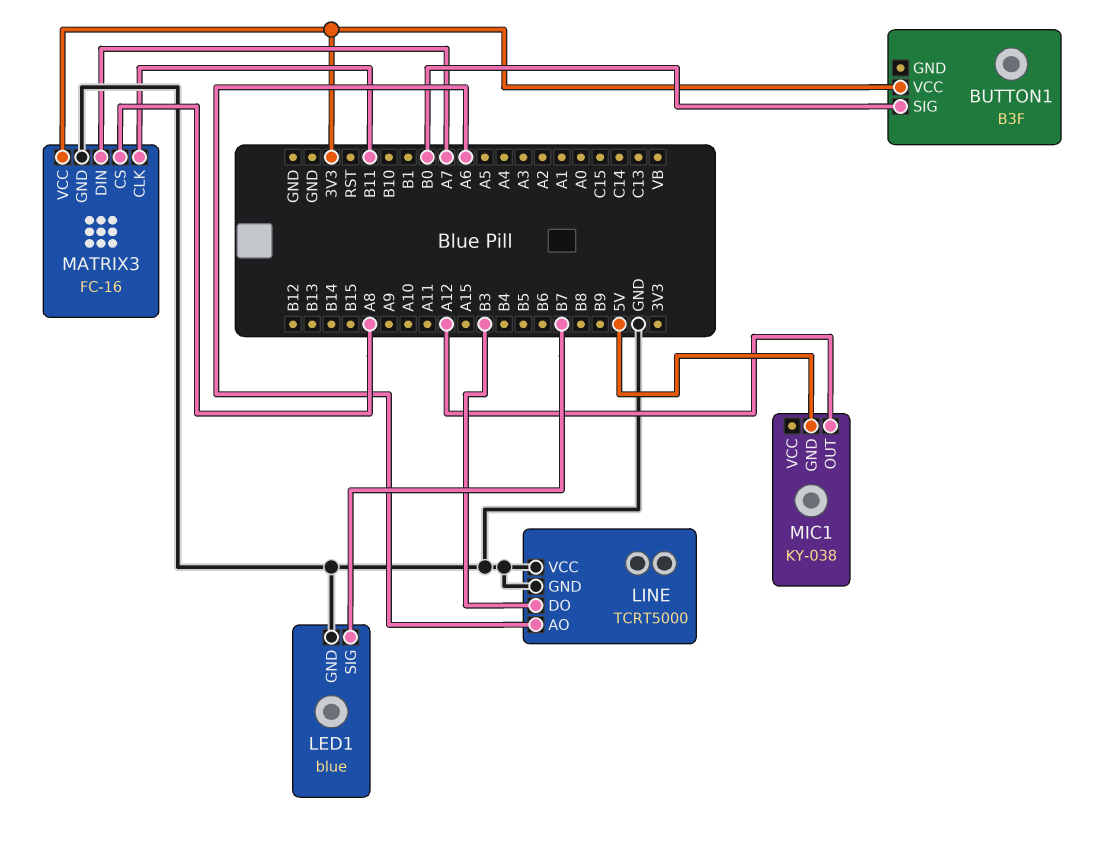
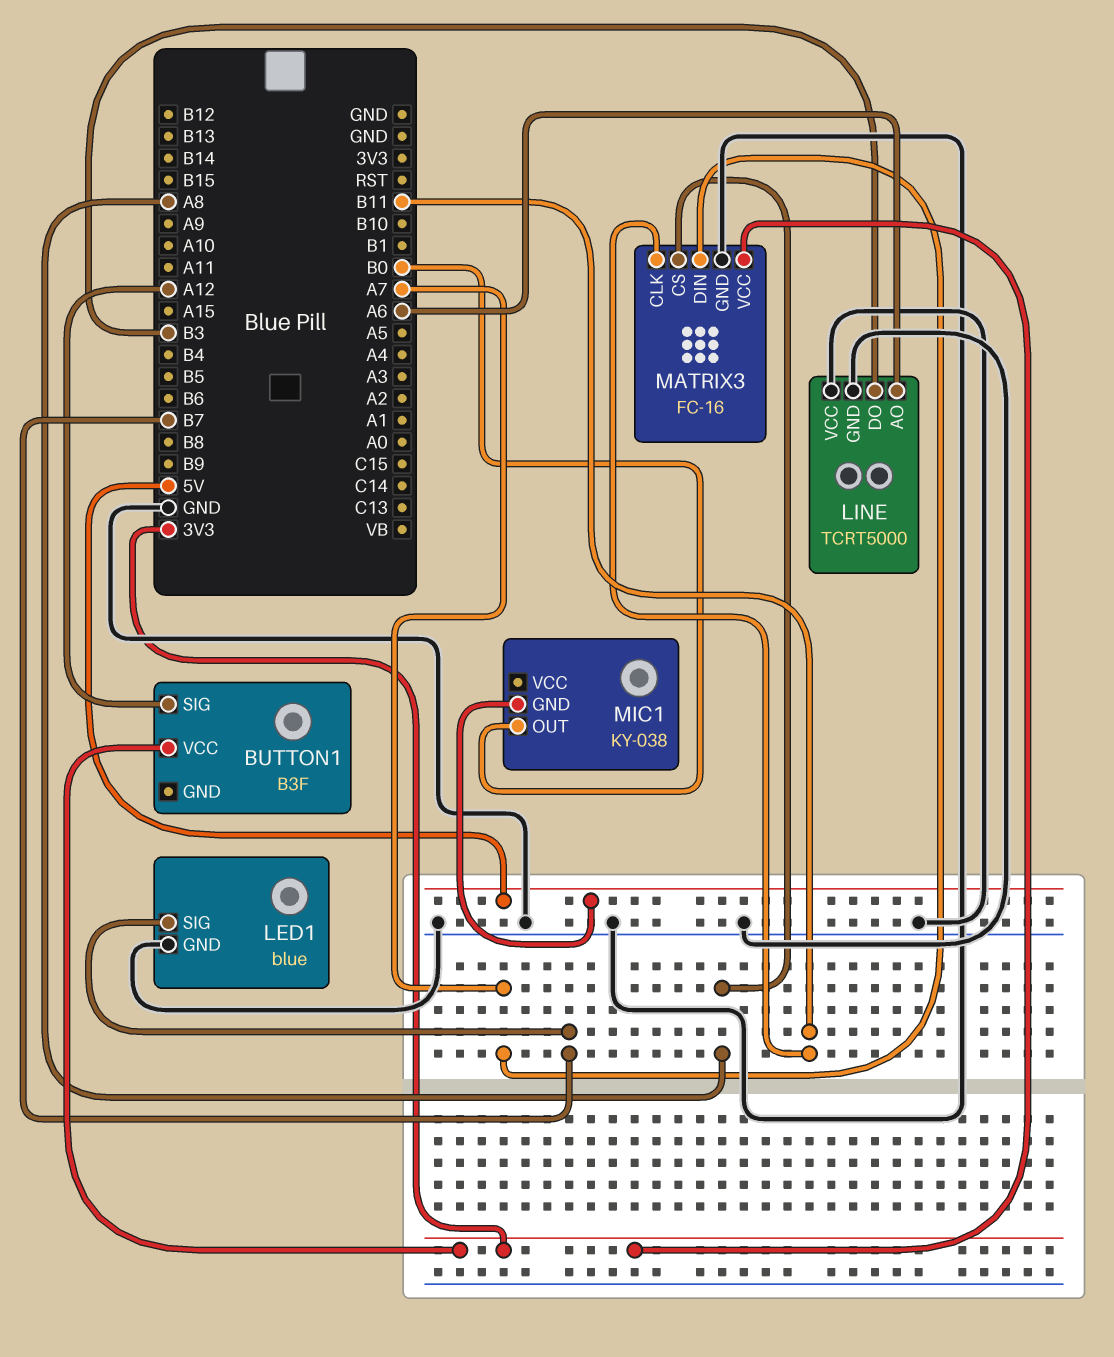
BUTTON1 pin SIG: B0 -> A12
MIC1 pin OUT: A12 -> B0

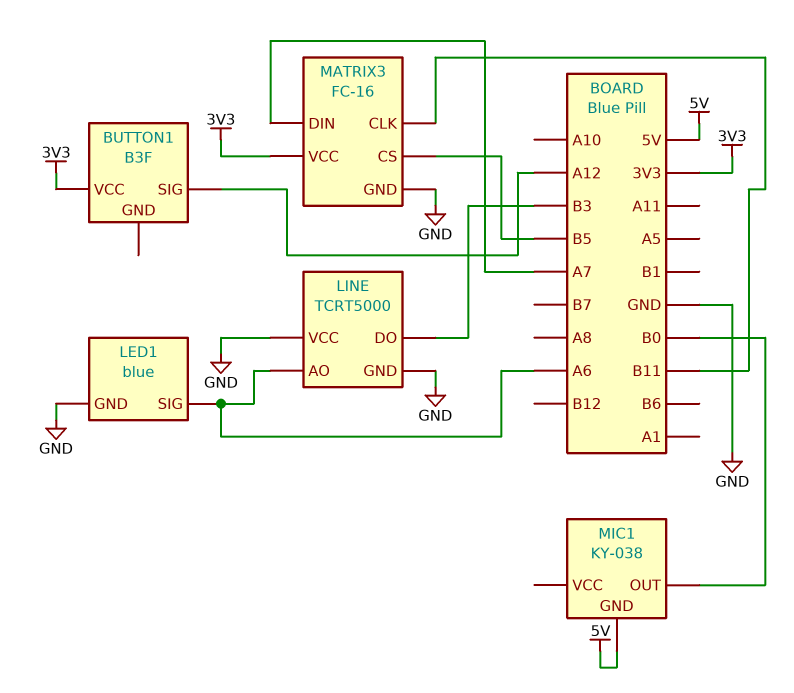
LED1 pin SIG: B7 -> A6
MATRIX3 pin CS: A8 -> B5

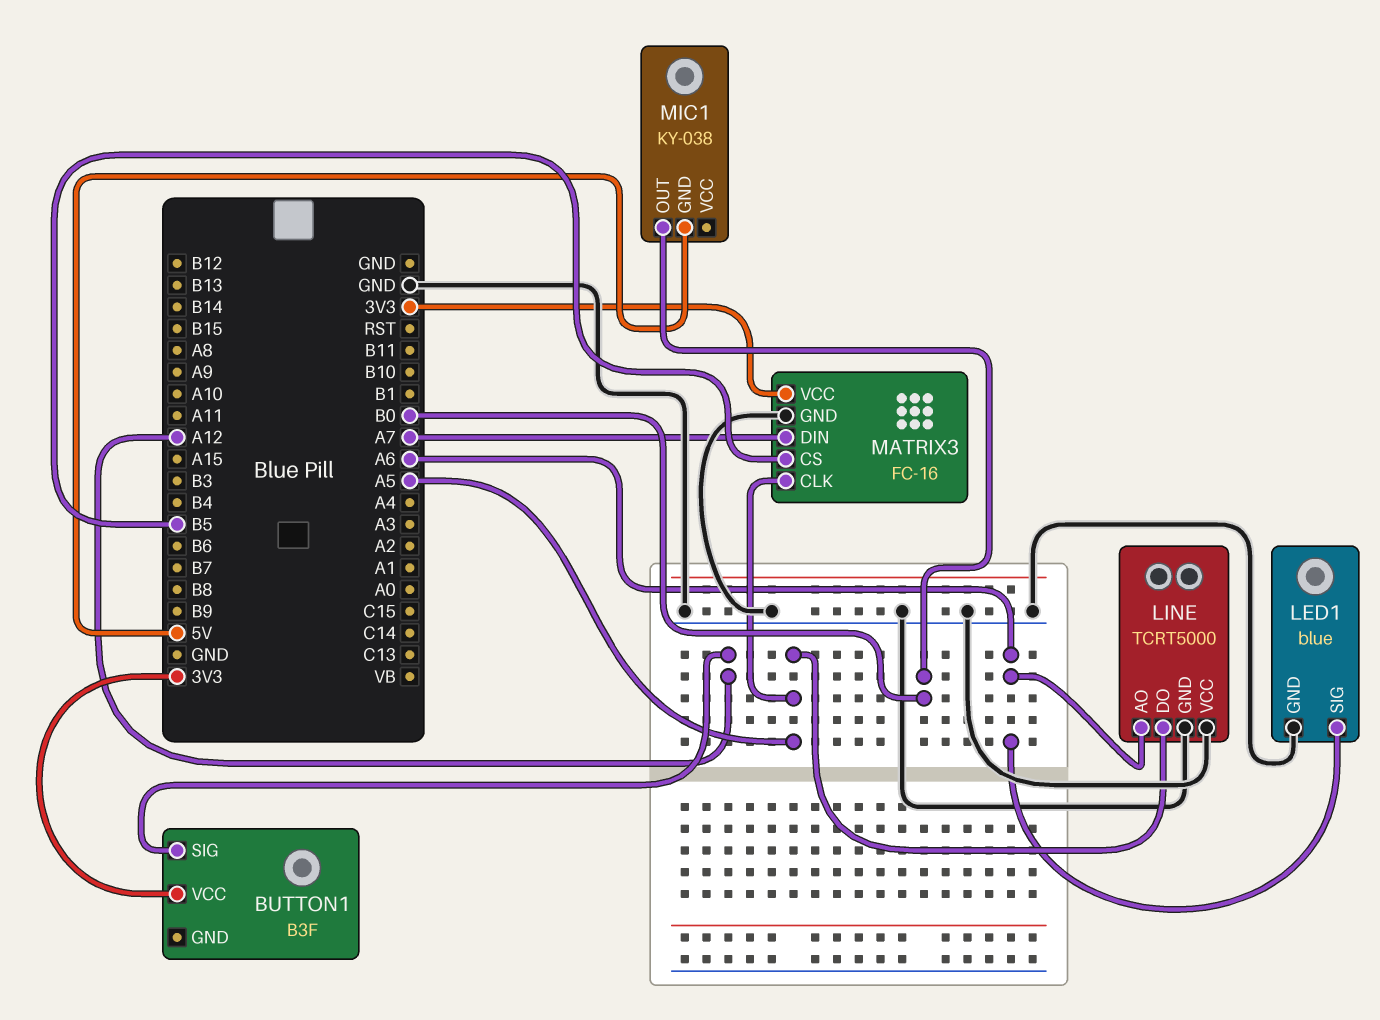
LINE pin DO: B3 -> A5
MATRIX3 pin CLK: B11 -> A5

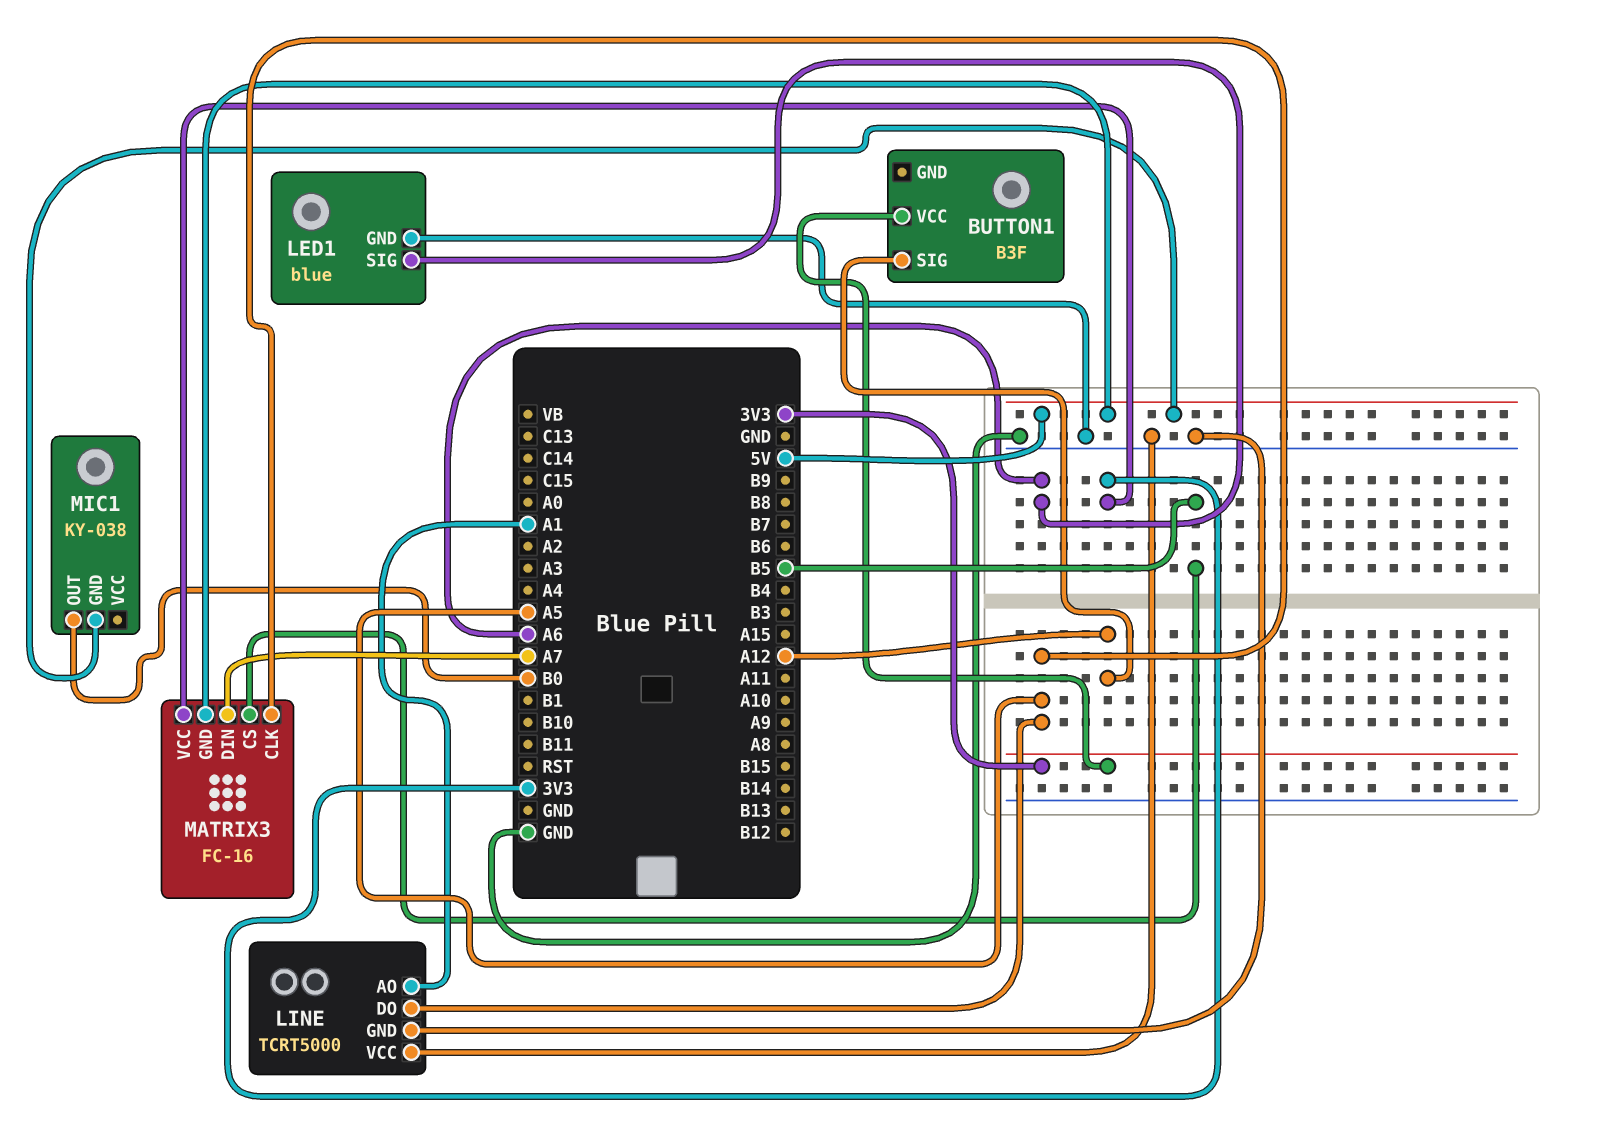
LINE pin AO: A6 -> A1
MATRIX3 pin GND: GND -> 5V

